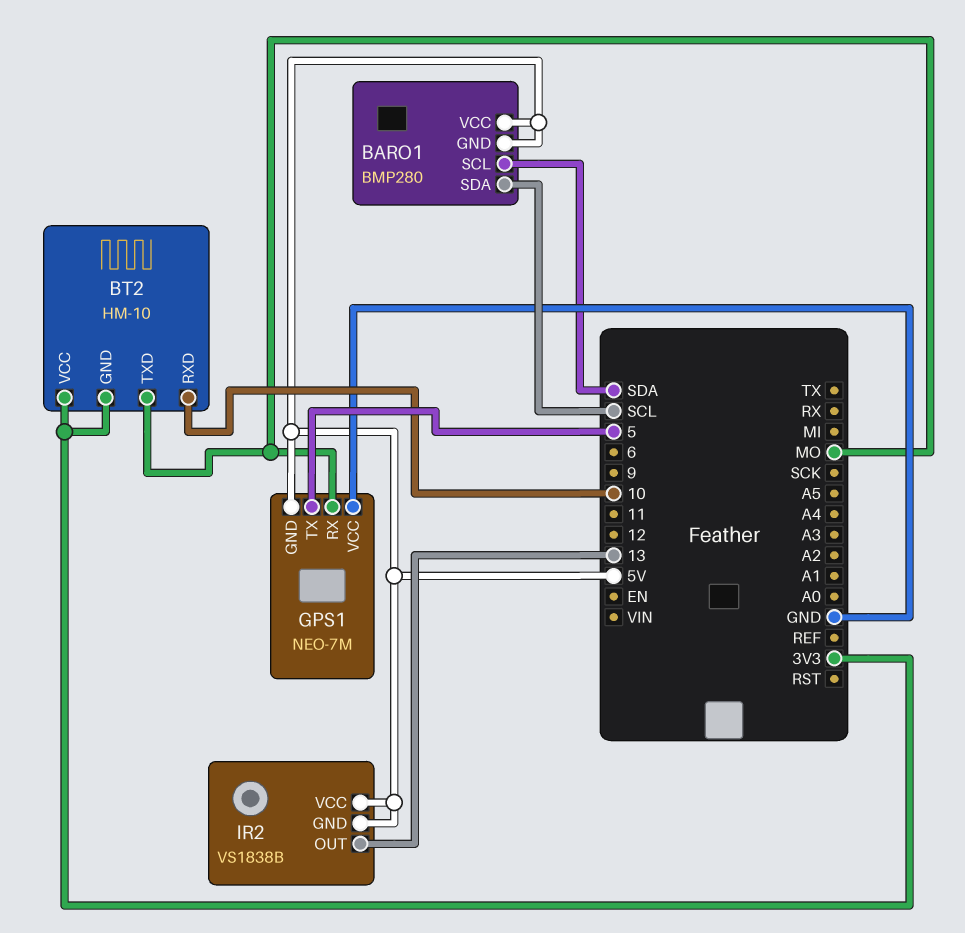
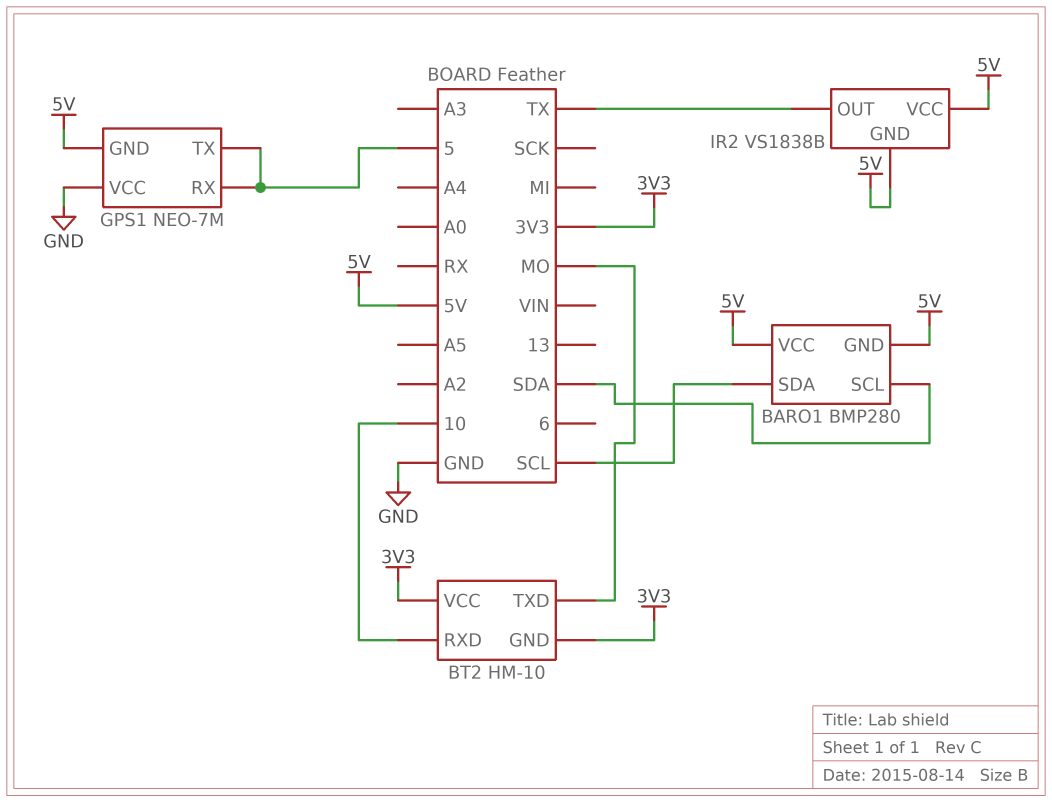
GPS1 pin RX: MO -> 5
IR2 pin OUT: 13 -> TX

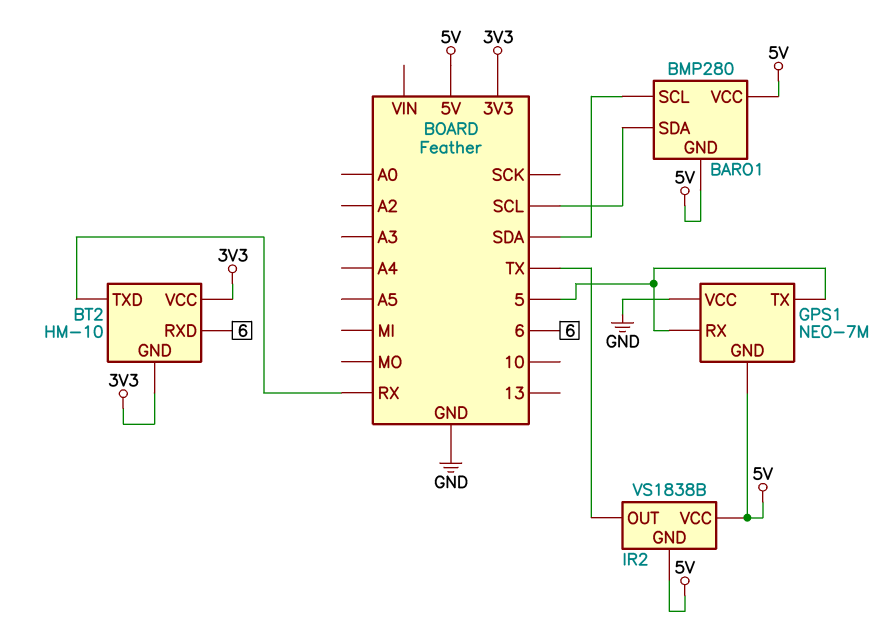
BT2 pin RXD: 10 -> 6
BT2 pin TXD: MO -> RX

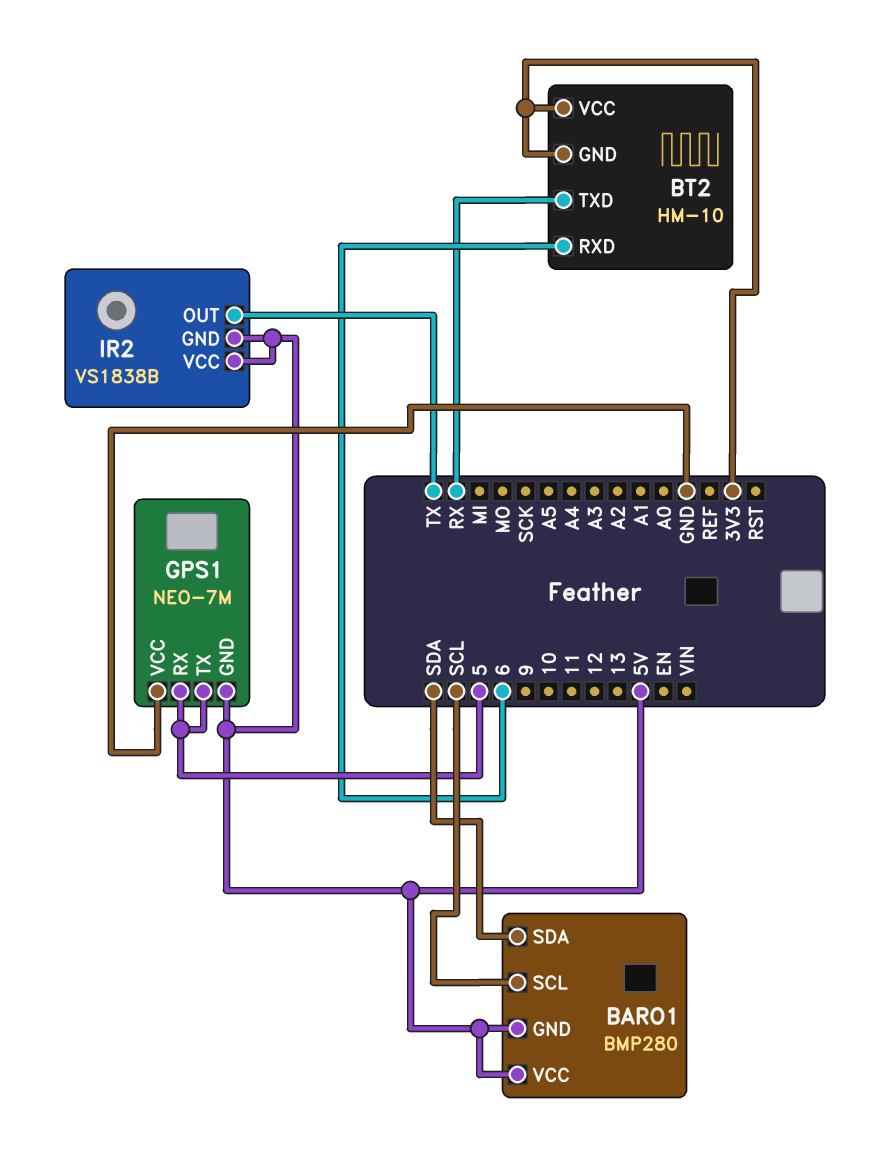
BARO1 pin SCL: SDA -> SCL
BARO1 pin SDA: SCL -> SDA

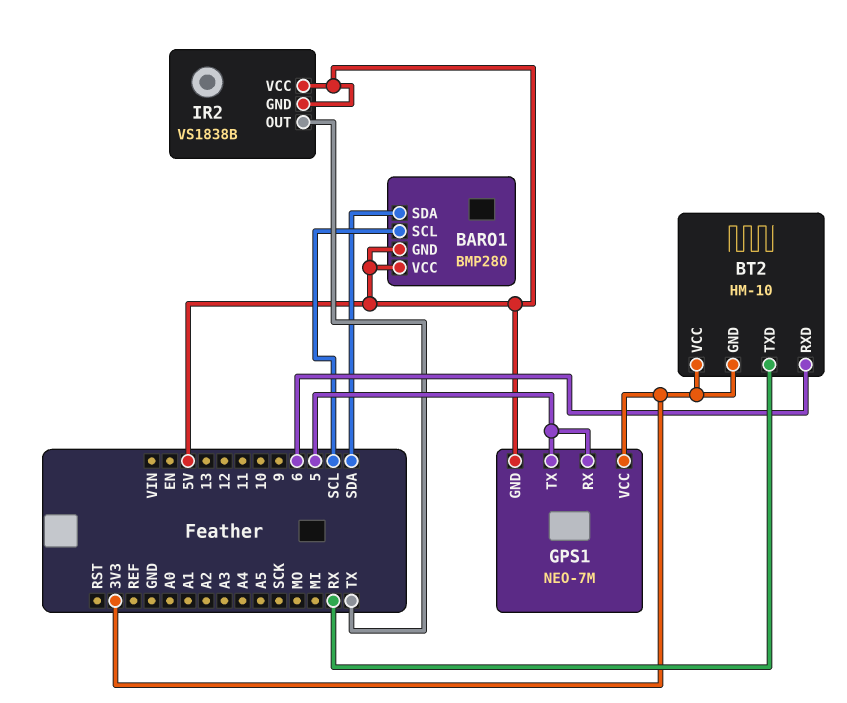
GPS1 pin VCC: GND -> 3V3

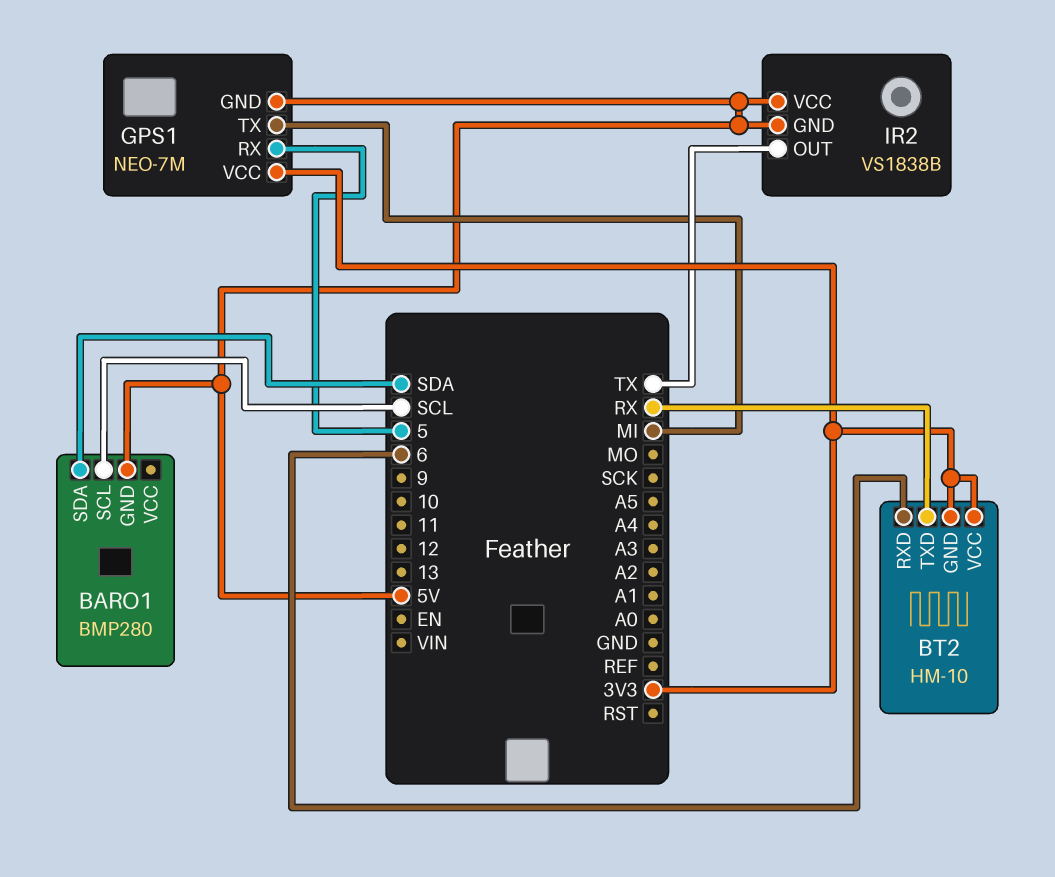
BARO1 pin VCC: 5V -> none
GPS1 pin TX: 5 -> MI

